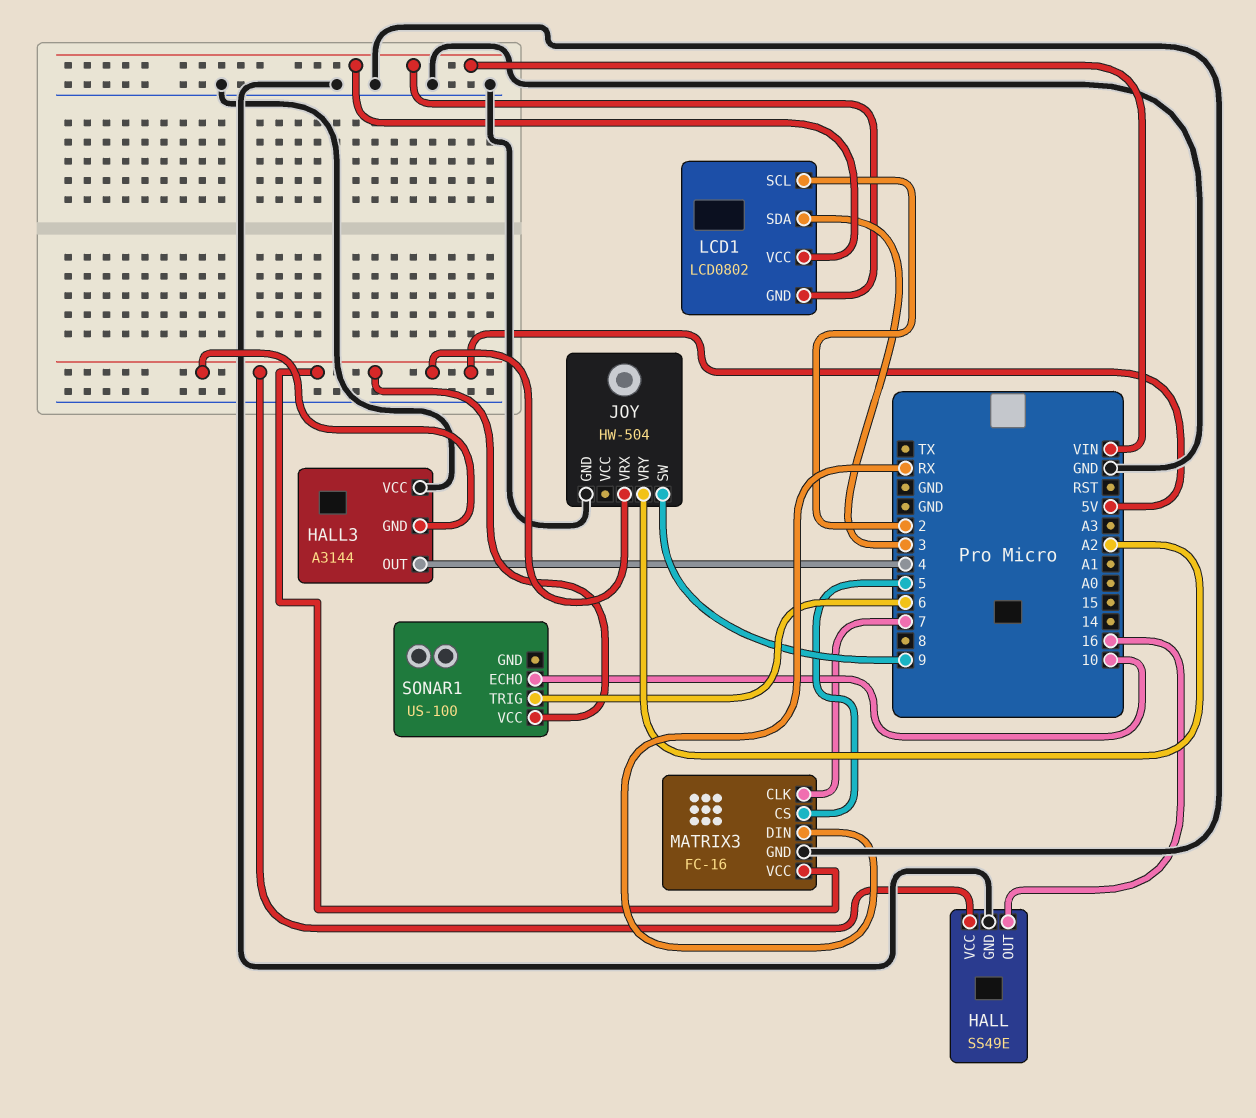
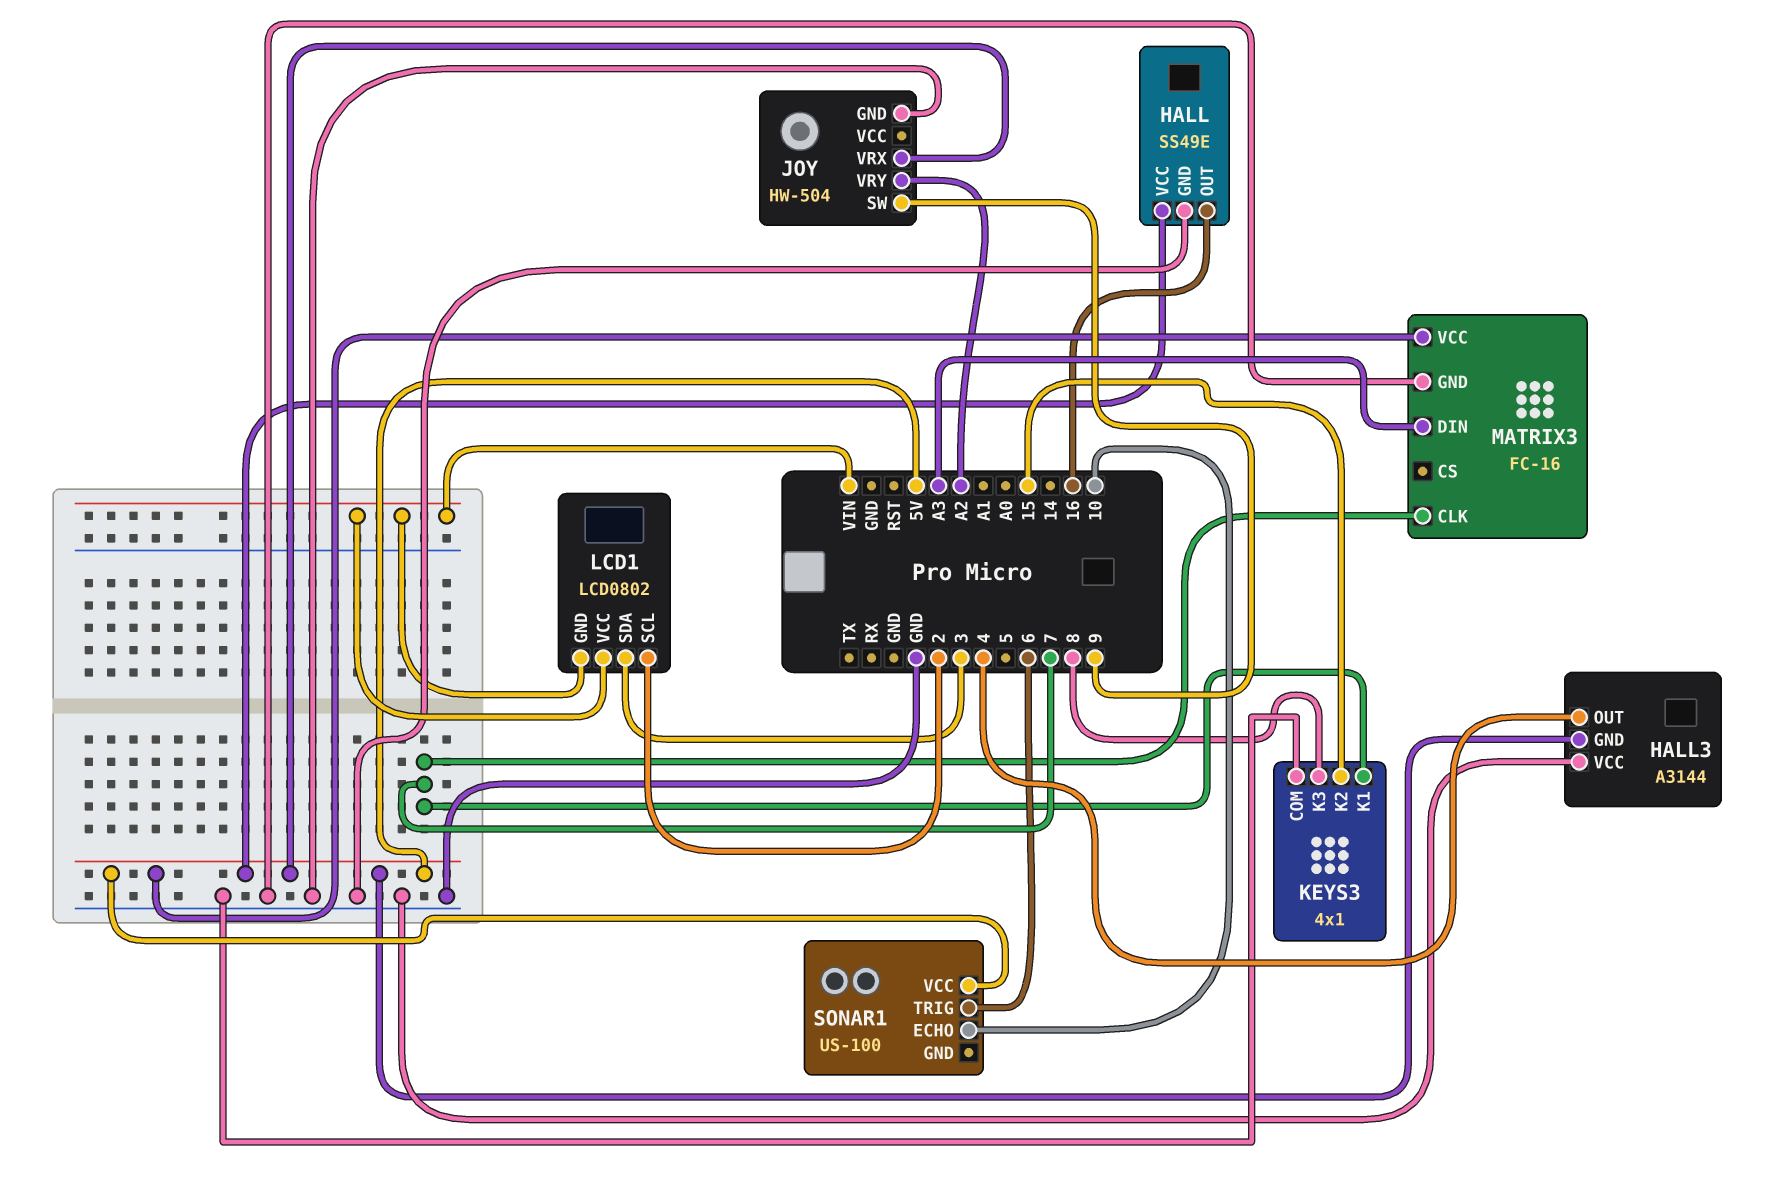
KEYS3: none -> 4x1
KEYS3 pin COM: none -> GND
KEYS3 pin K1: none -> 7
KEYS3 pin K2: none -> 15
KEYS3 pin K3: none -> 8
MATRIX3 pin CS: 5 -> none
MATRIX3 pin DIN: RX -> A3

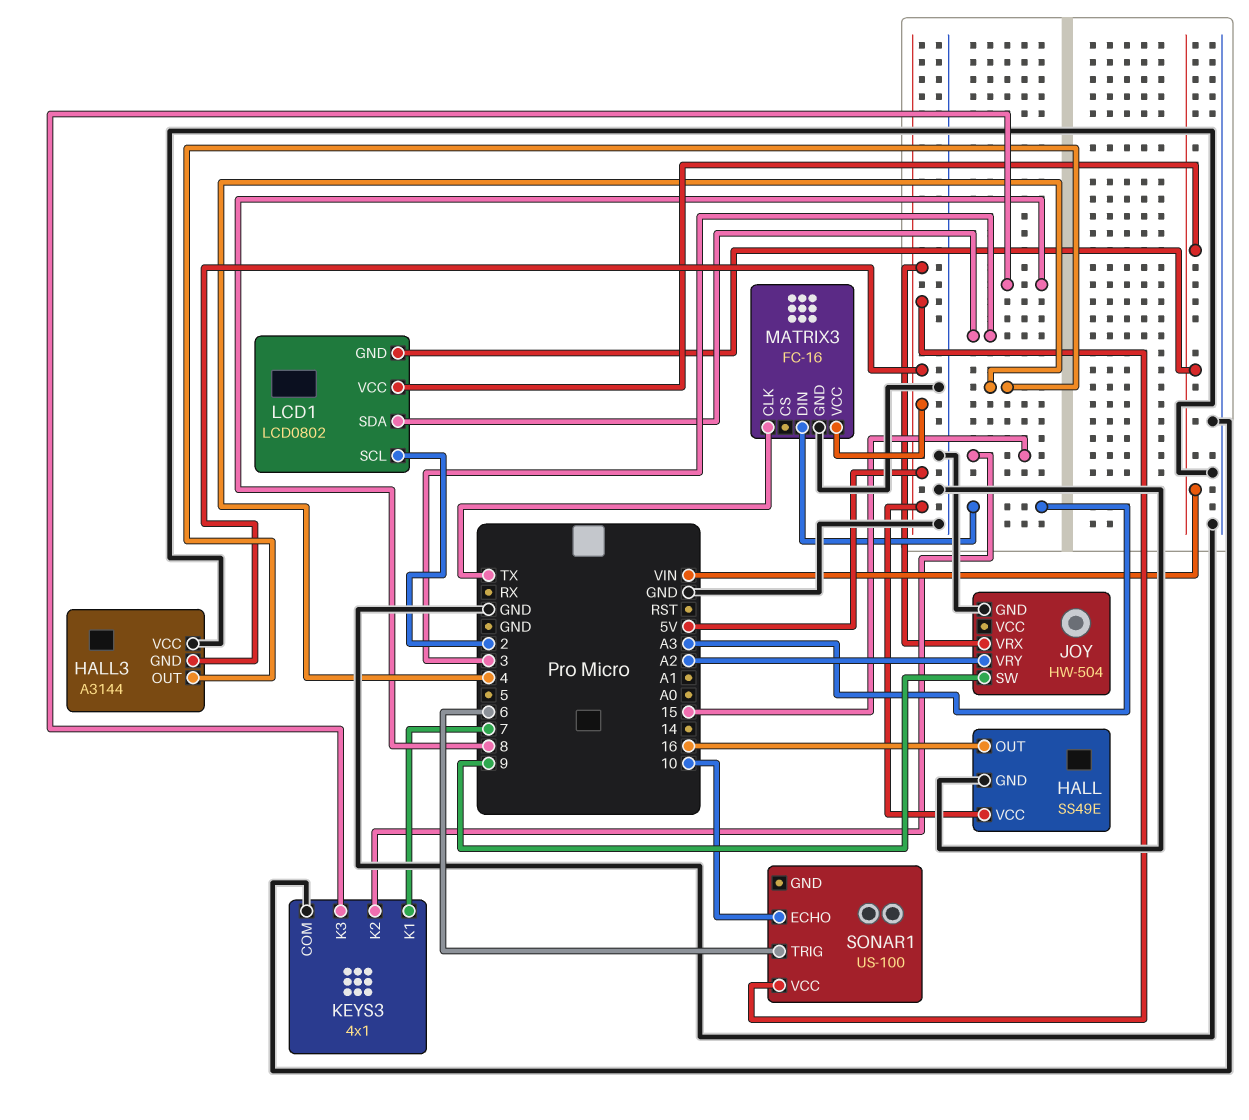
MATRIX3 pin CLK: 7 -> TX

